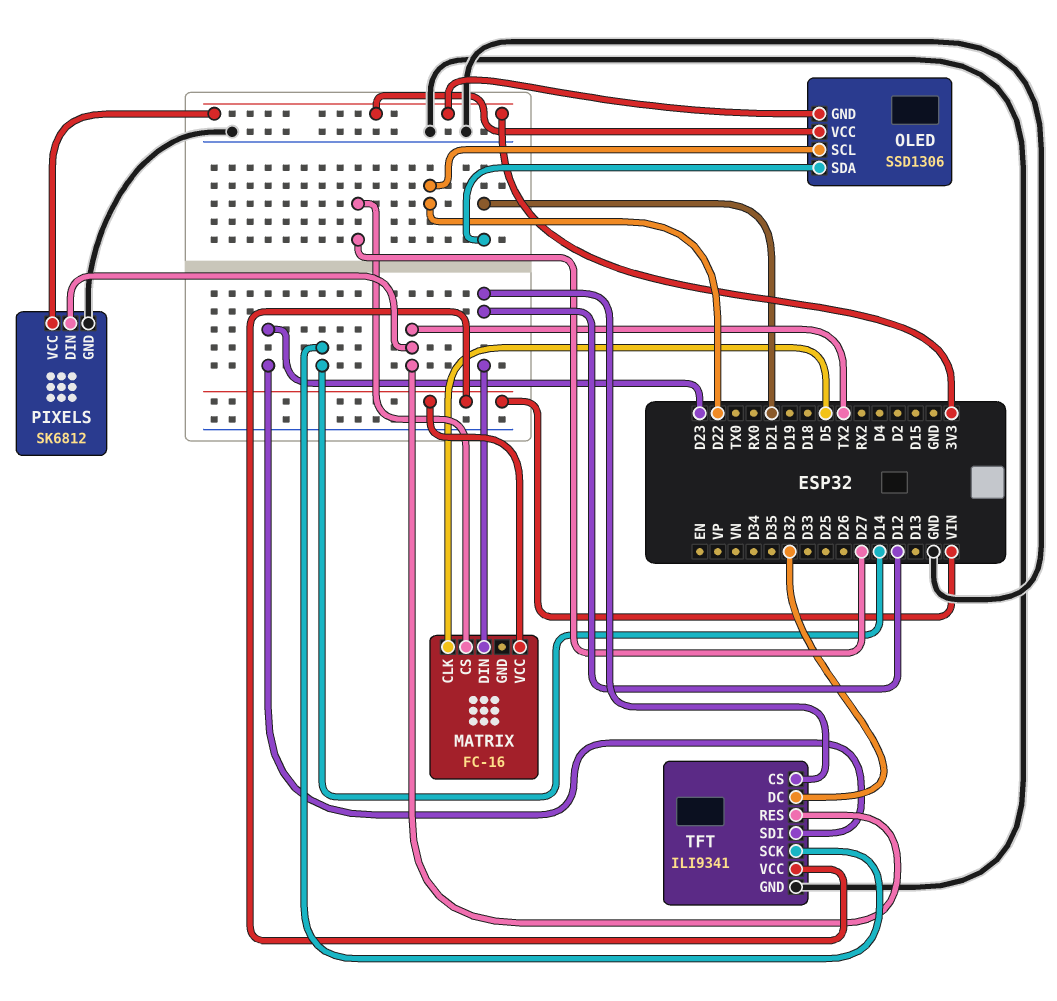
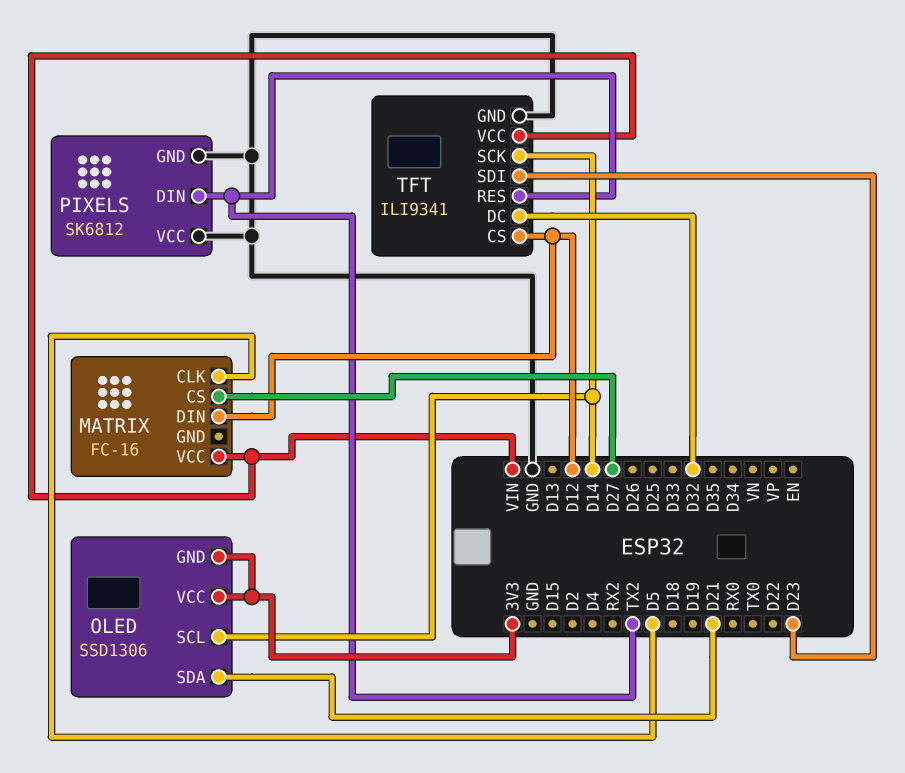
OLED pin SCL: D22 -> D14
PIXELS pin VCC: 3V3 -> GND

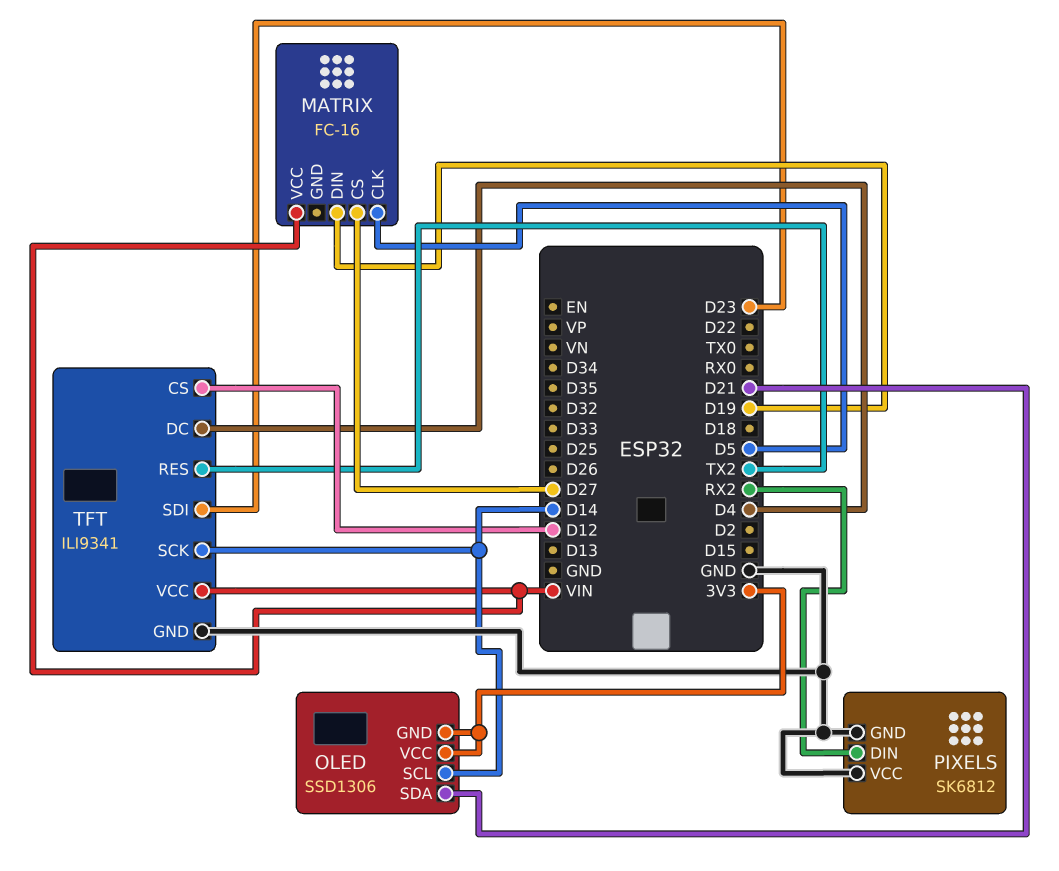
MATRIX pin DIN: D12 -> D19
PIXELS pin DIN: TX2 -> RX2
TFT pin DC: D32 -> D4

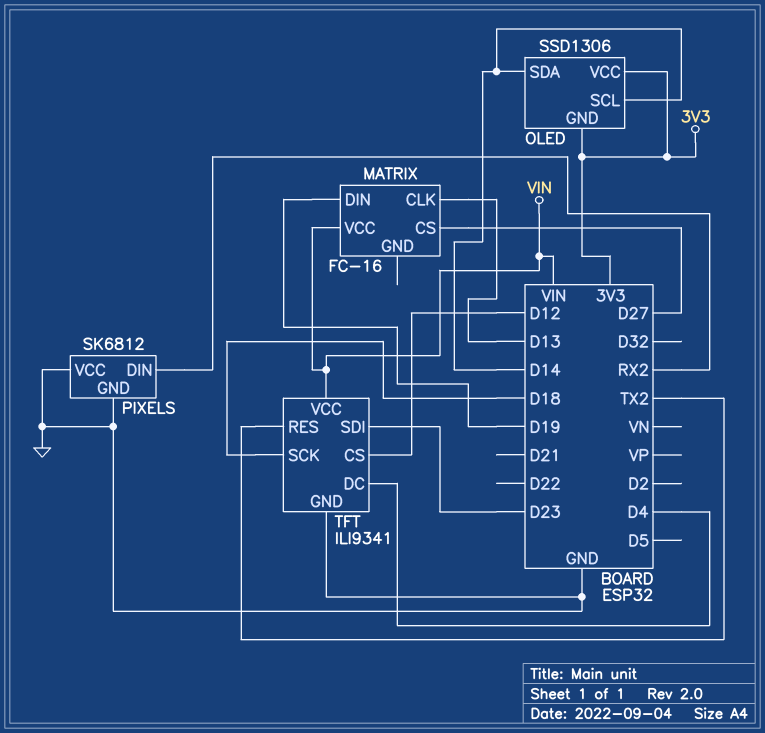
MATRIX pin CLK: D5 -> D13
OLED pin SDA: D21 -> D14
TFT pin SCK: D14 -> D18

